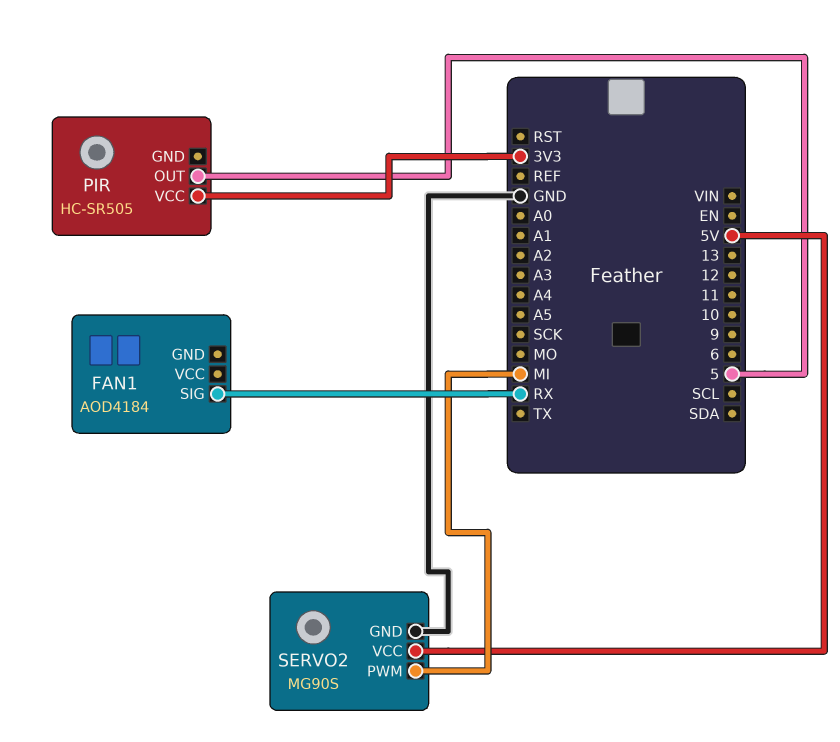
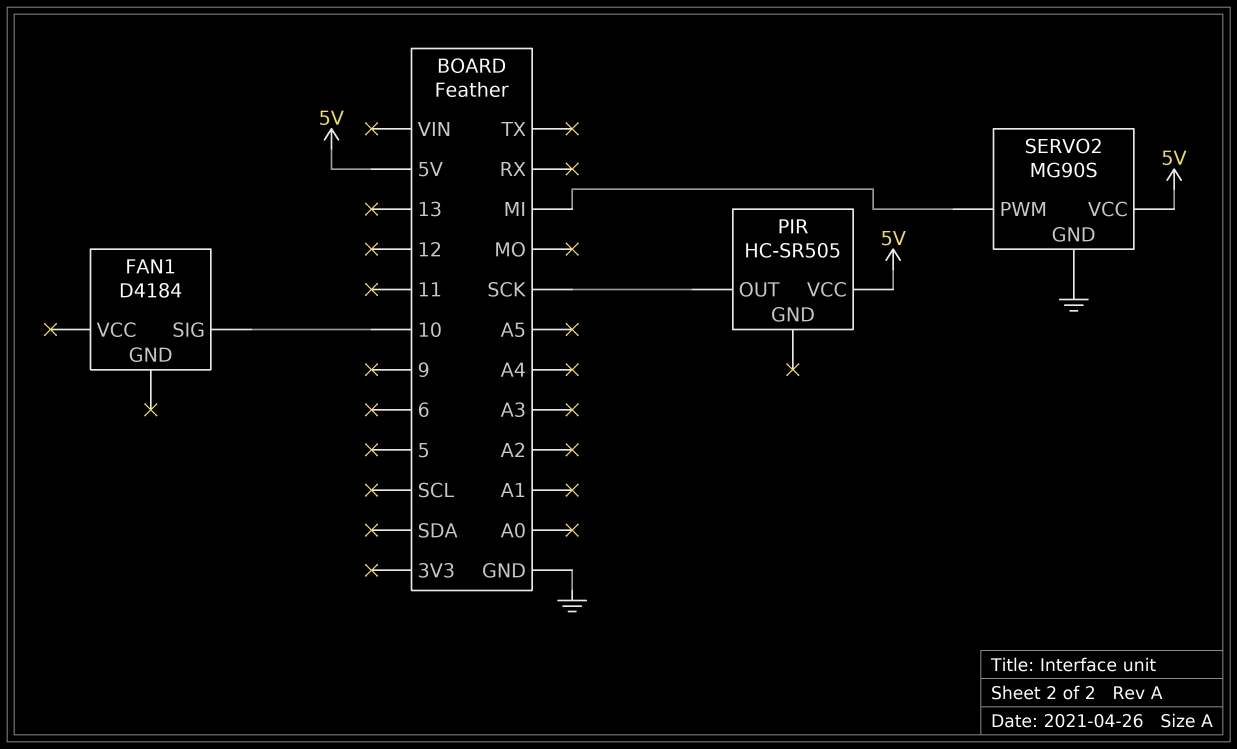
FAN1: AOD4184 -> D4184
FAN1 pin SIG: RX -> 10
PIR pin OUT: 5 -> SCK
PIR pin VCC: 3V3 -> 5V

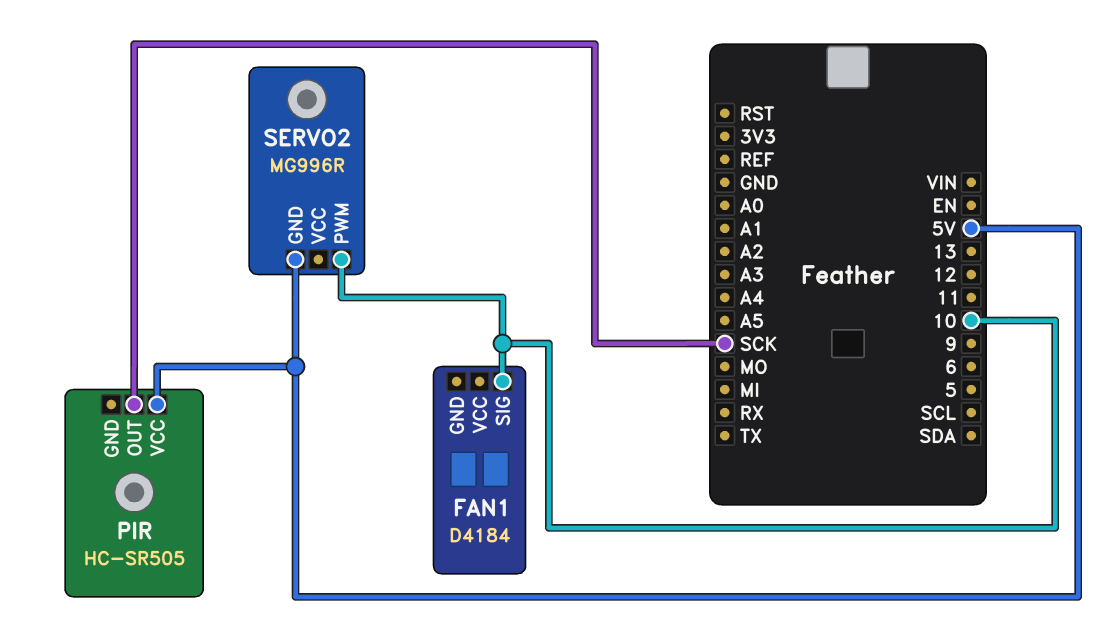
SERVO2: MG90S -> MG996R
SERVO2 pin GND: GND -> 5V
SERVO2 pin PWM: MI -> 10
SERVO2 pin VCC: 5V -> none

